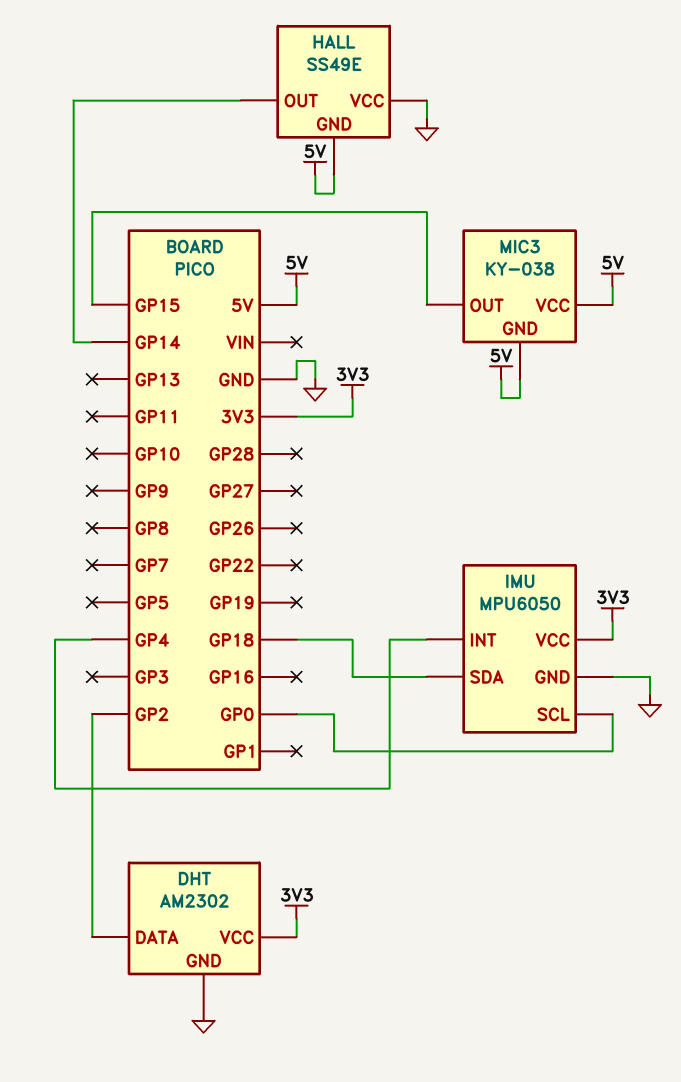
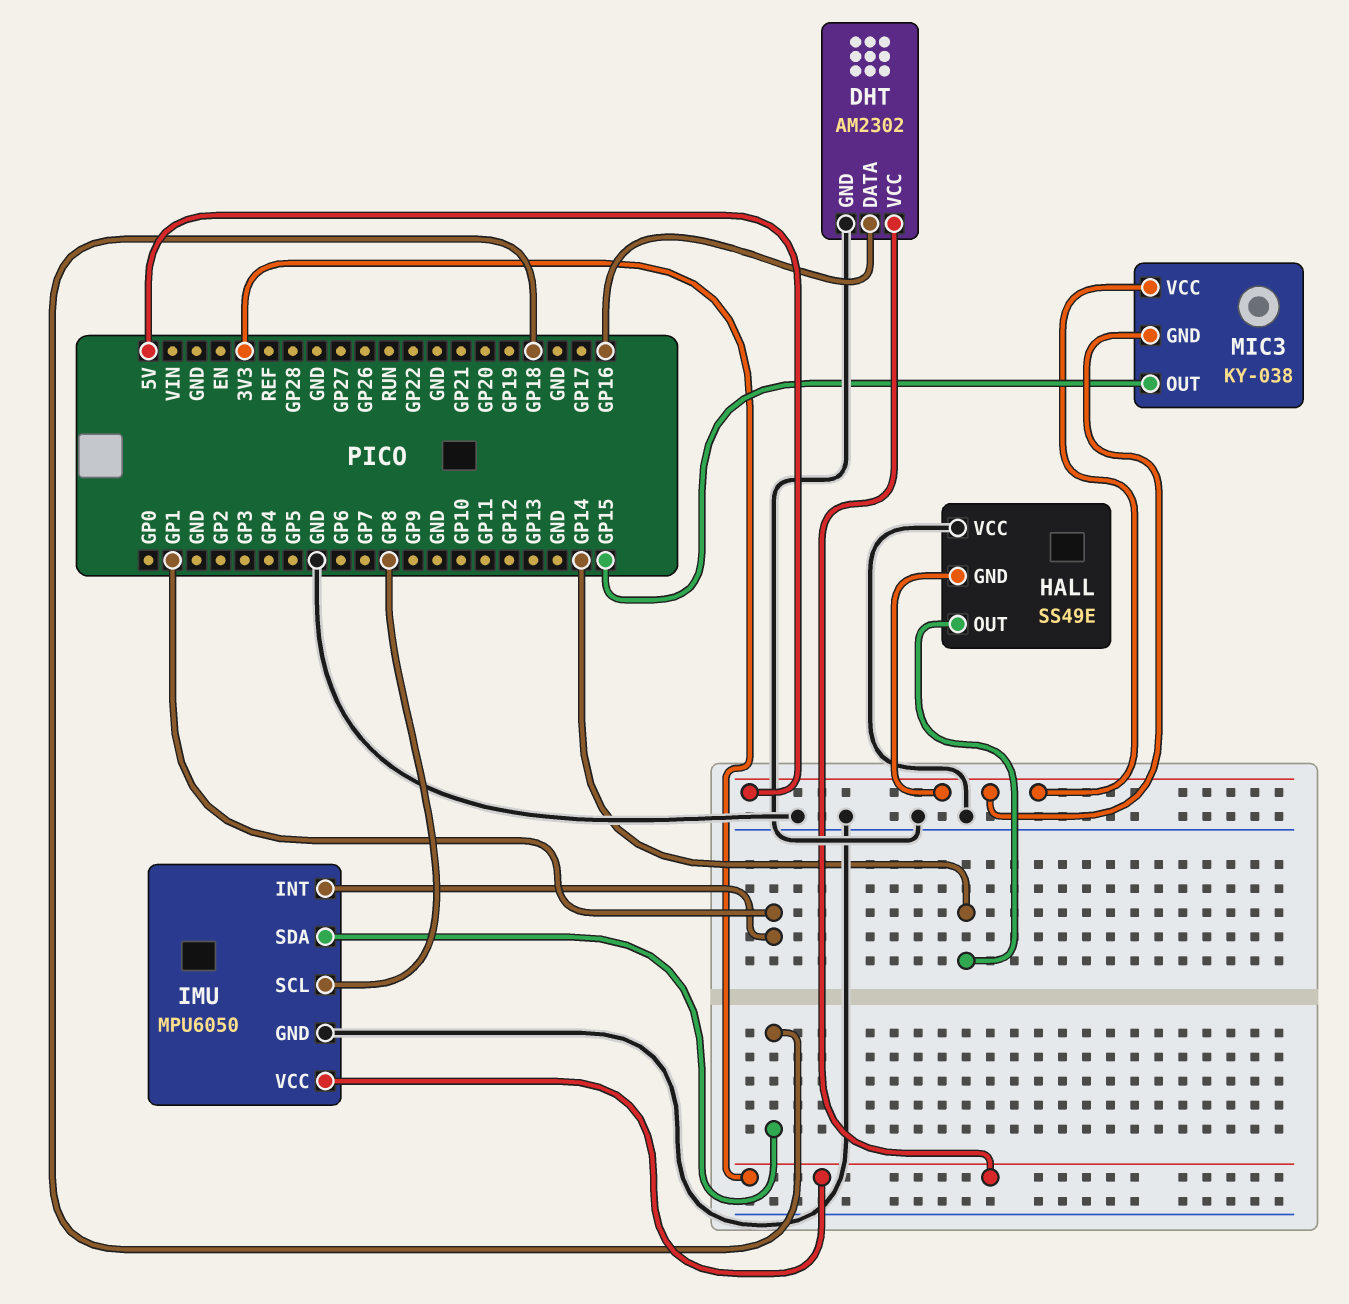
DHT pin DATA: GP2 -> GP16
IMU pin INT: GP4 -> GP1
IMU pin SCL: GP0 -> GP8

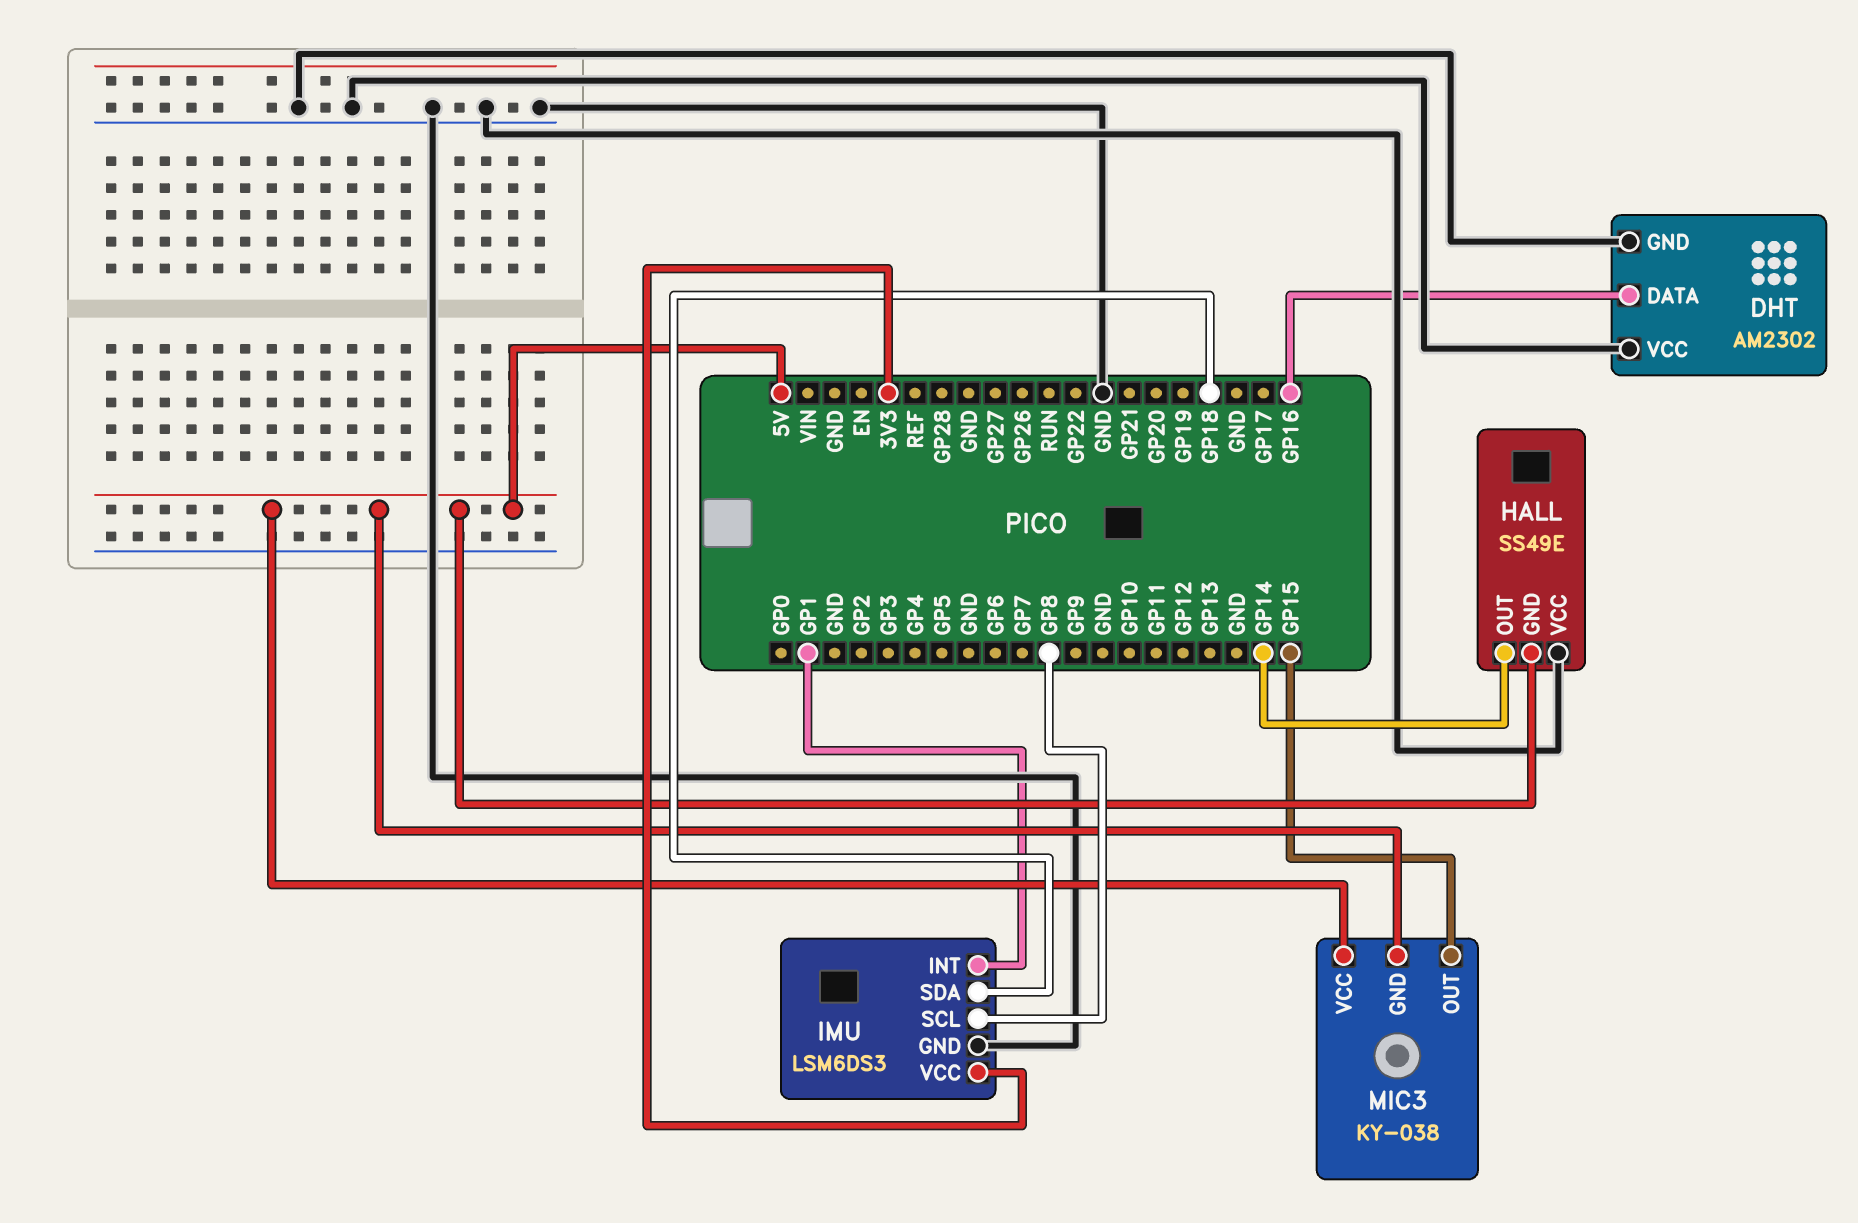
DHT pin VCC: 3V3 -> GND
IMU: MPU6050 -> LSM6DS3

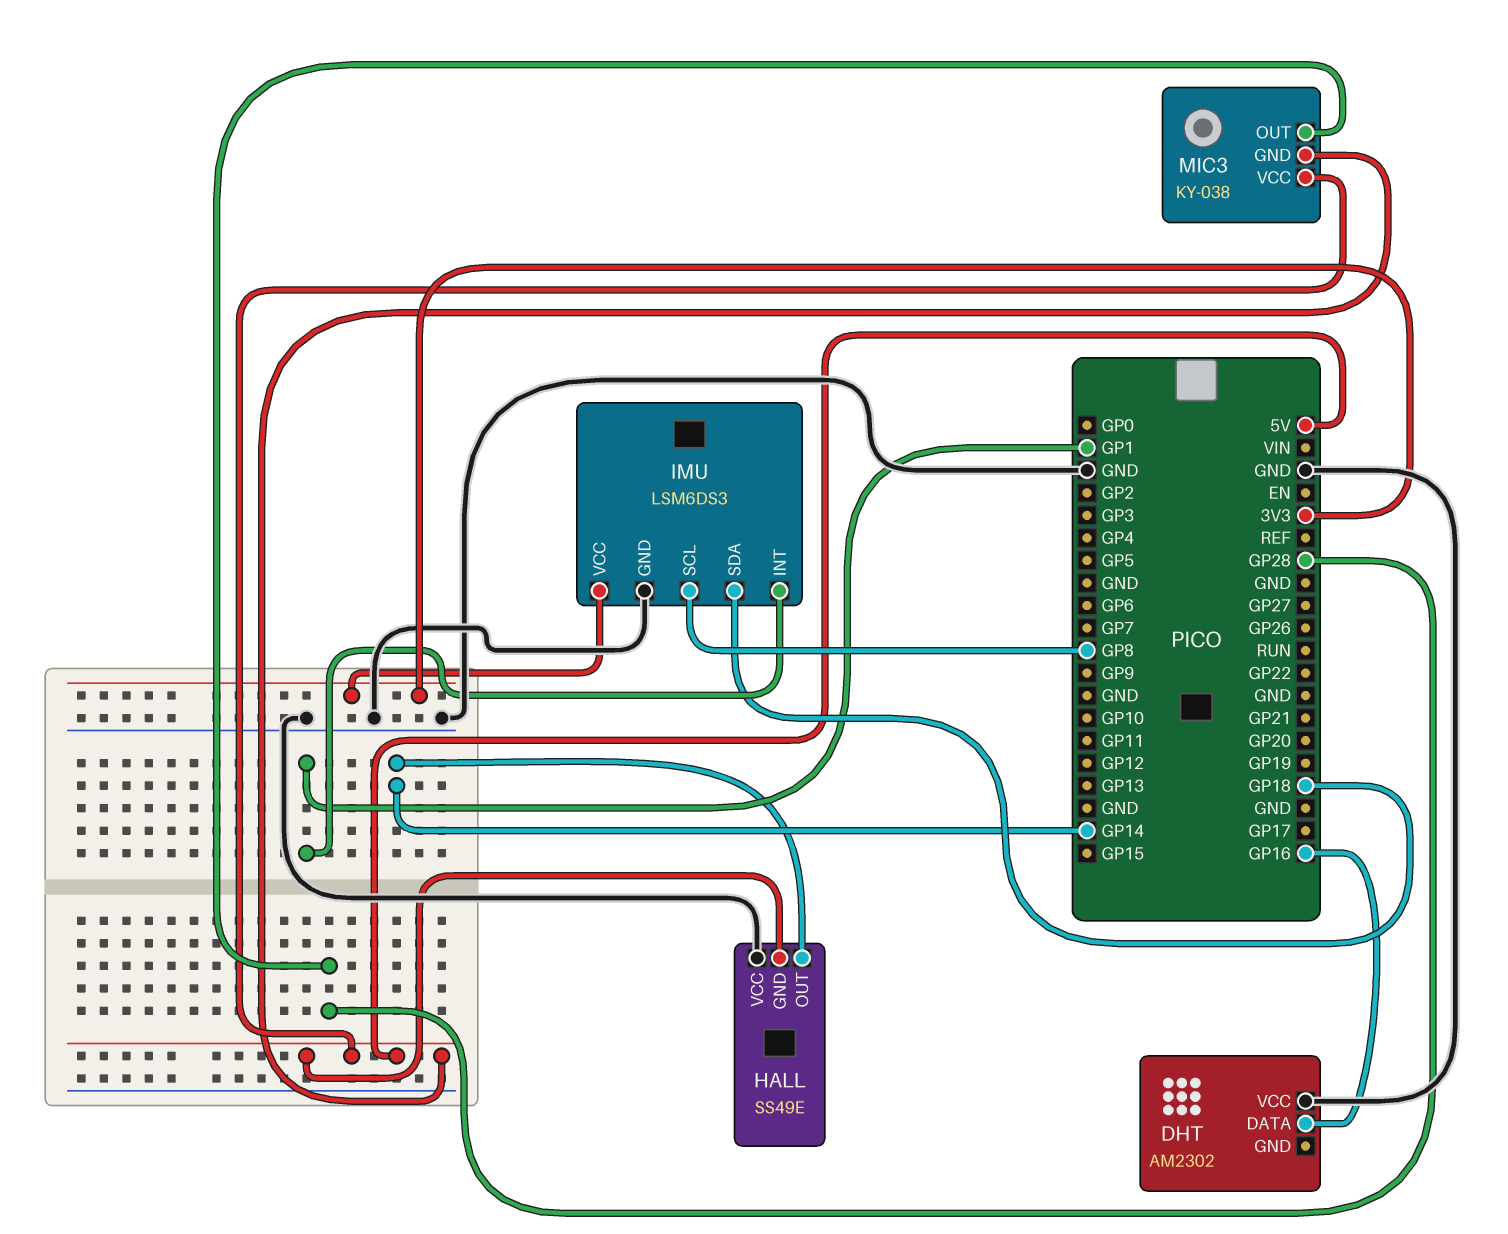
DHT pin GND: GND -> none
MIC3 pin OUT: GP15 -> GP28

